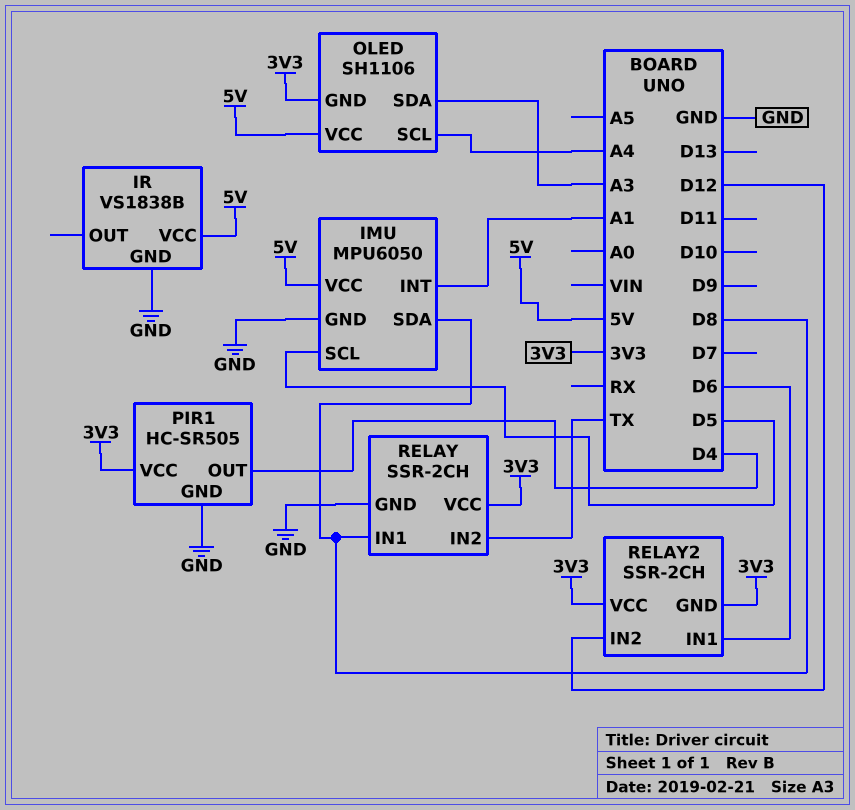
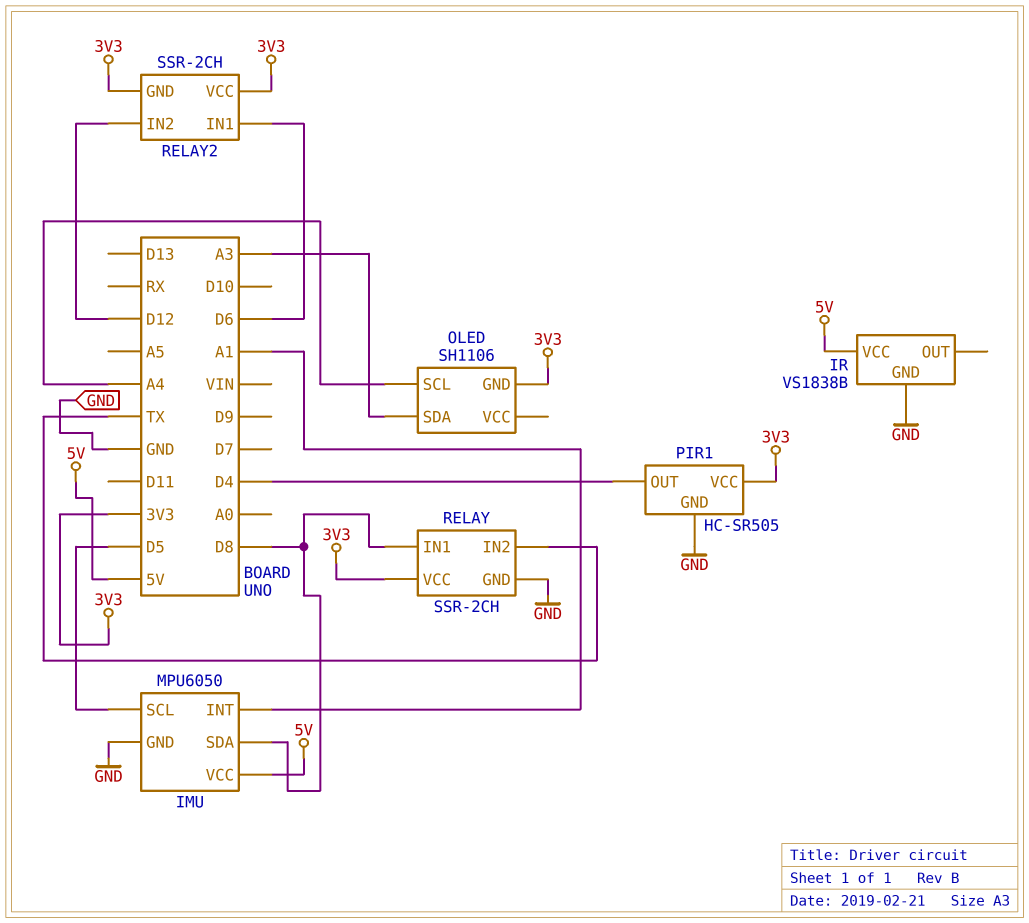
OLED pin VCC: 5V -> none

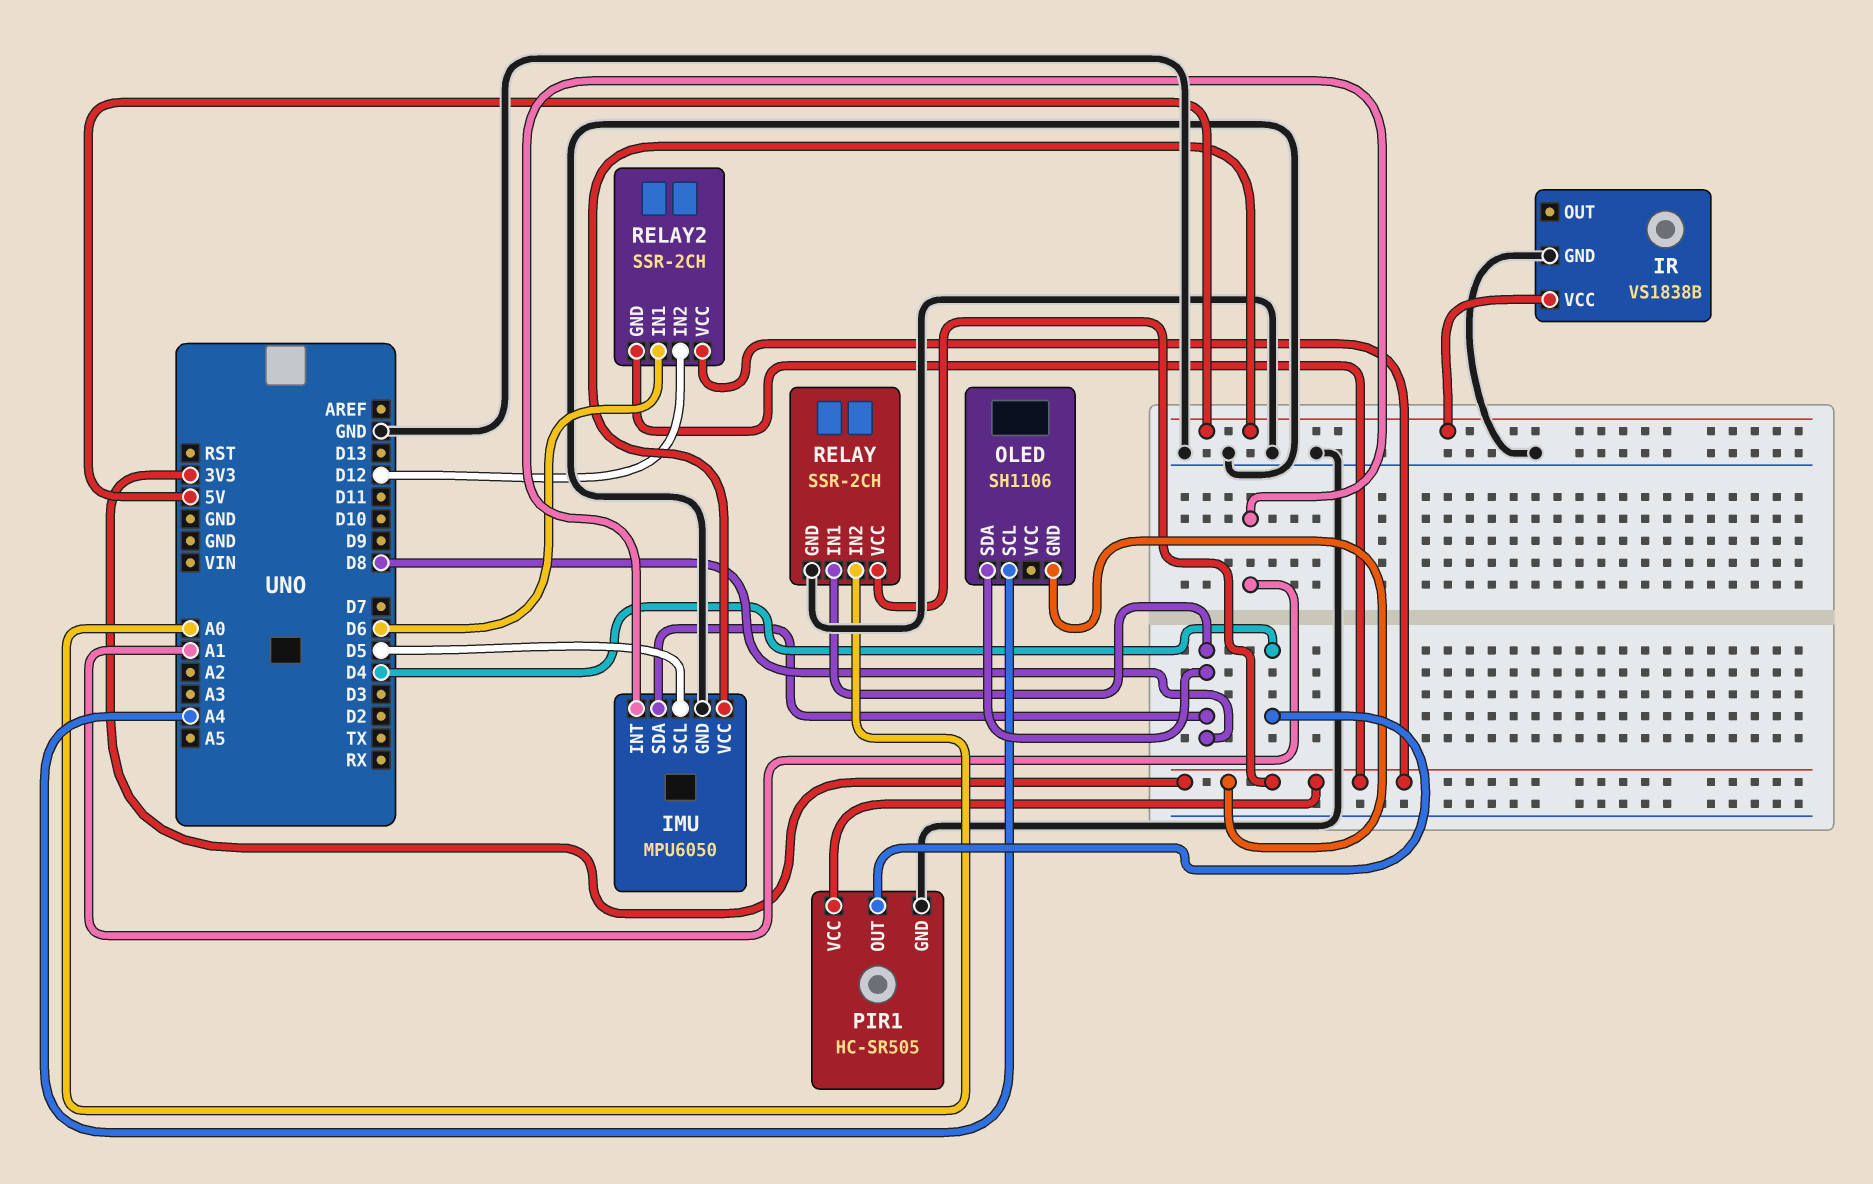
OLED pin SDA: A3 -> D8
RELAY pin IN2: TX -> A0

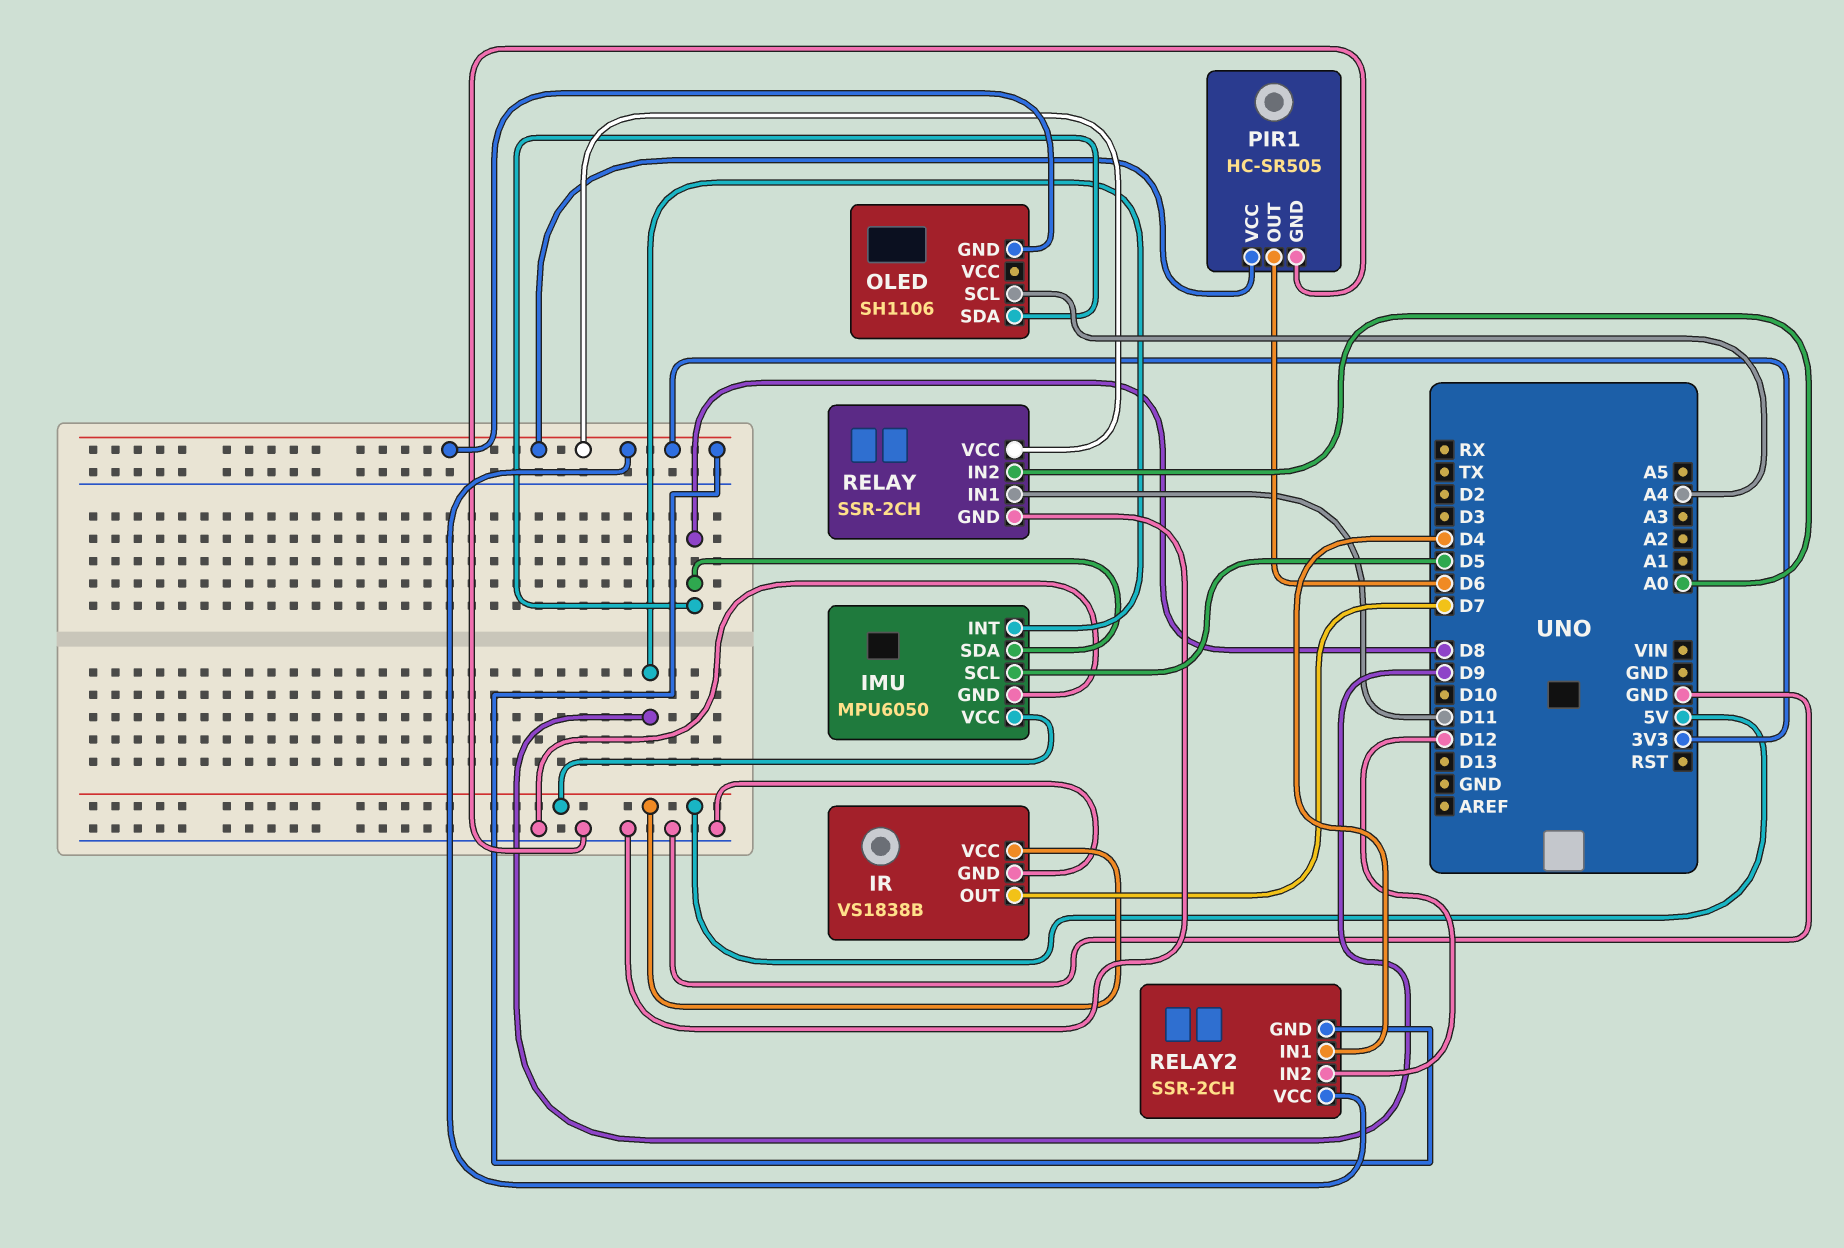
IMU pin INT: A1 -> D9
IR pin OUT: none -> D7
PIR1 pin OUT: D4 -> D6
RELAY pin IN1: D8 -> D11
RELAY2 pin IN1: D6 -> D4

